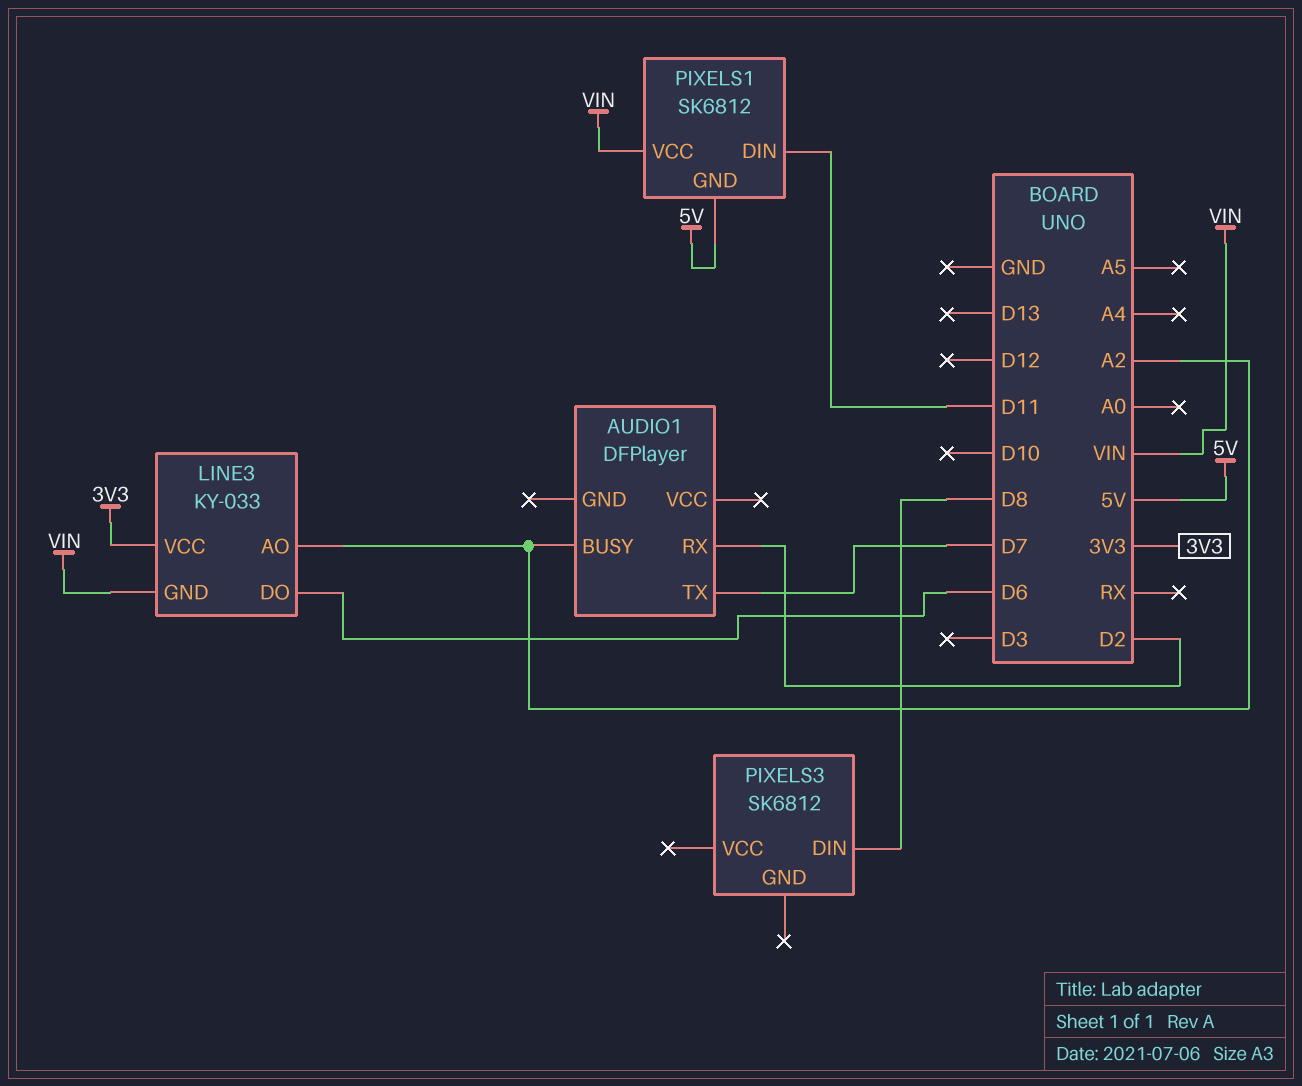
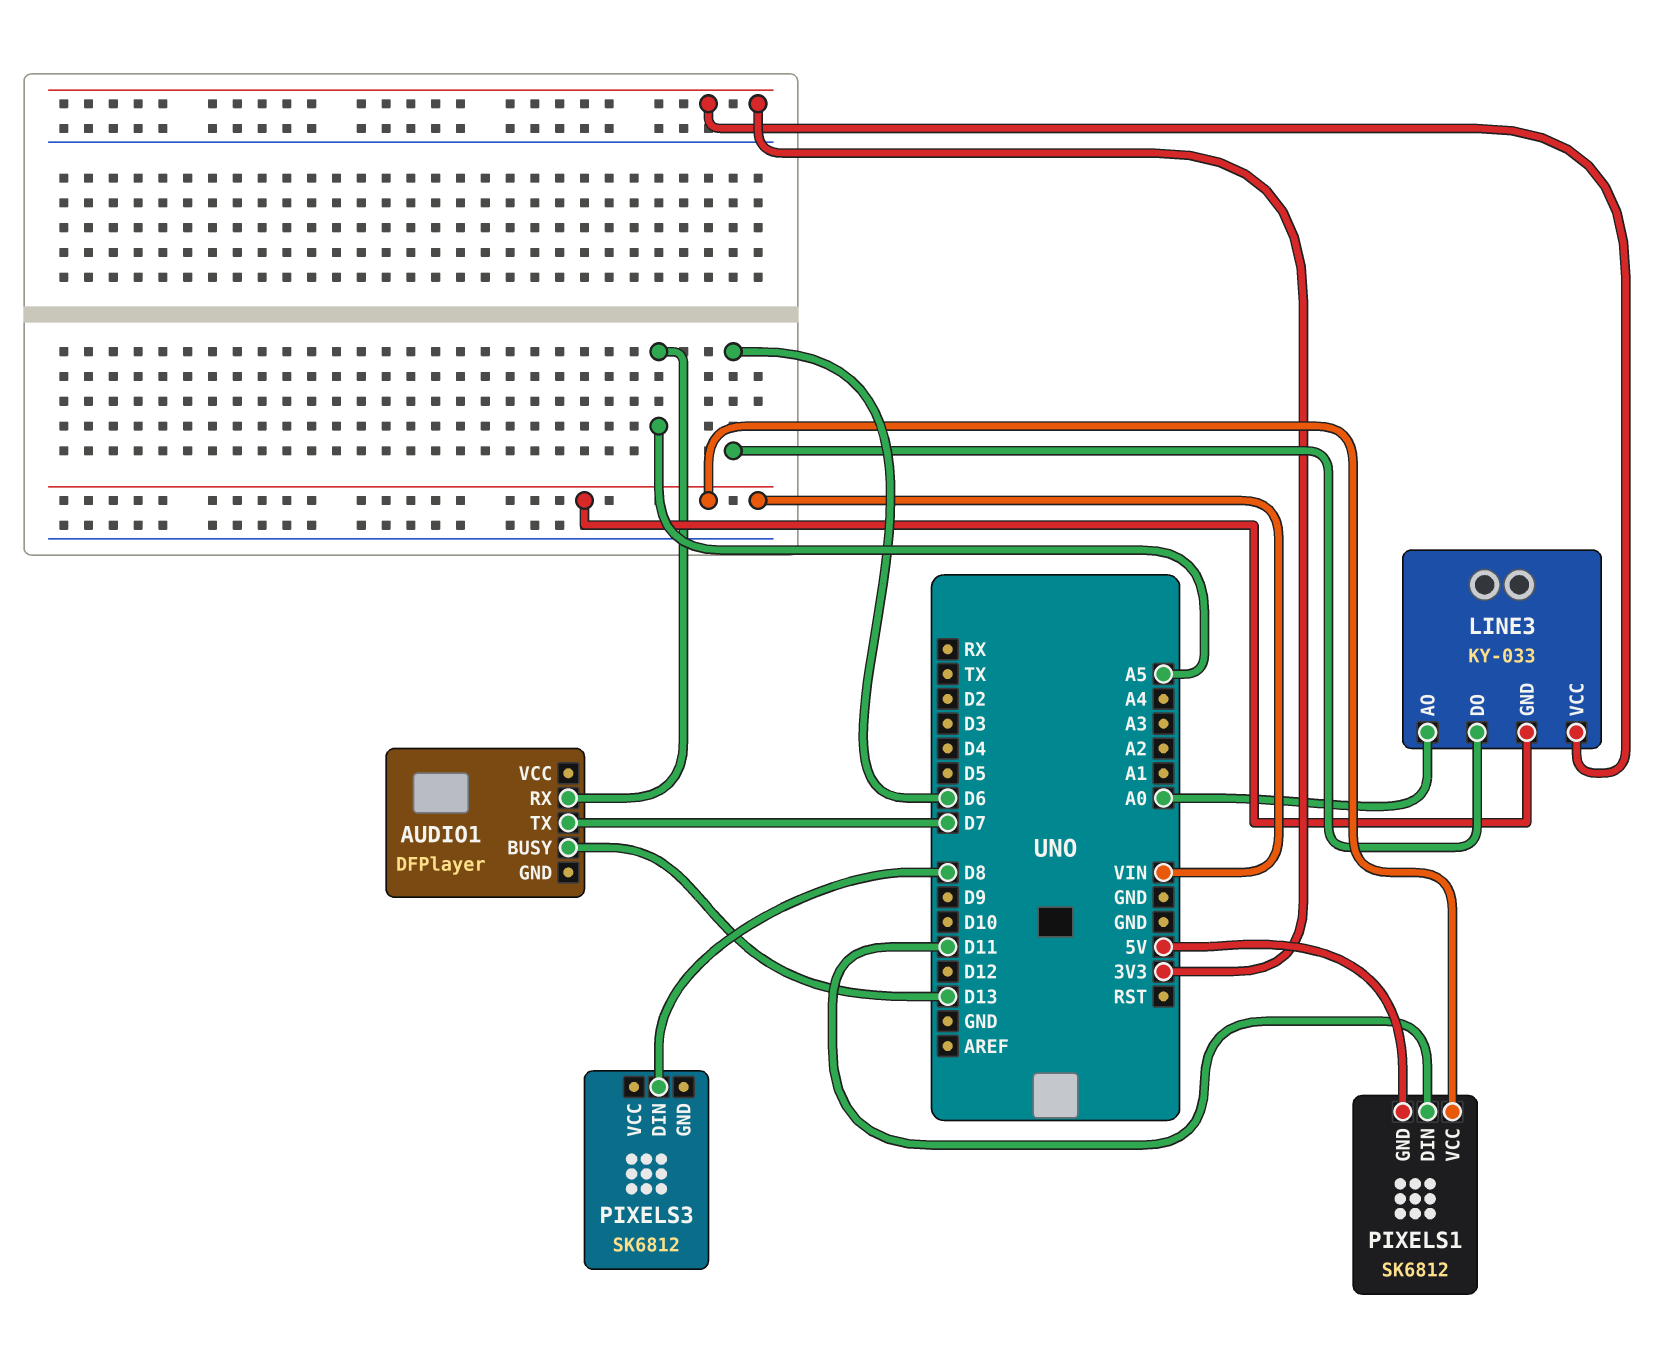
AUDIO1 pin BUSY: A2 -> D13
AUDIO1 pin RX: D2 -> A5
LINE3 pin AO: A2 -> A0

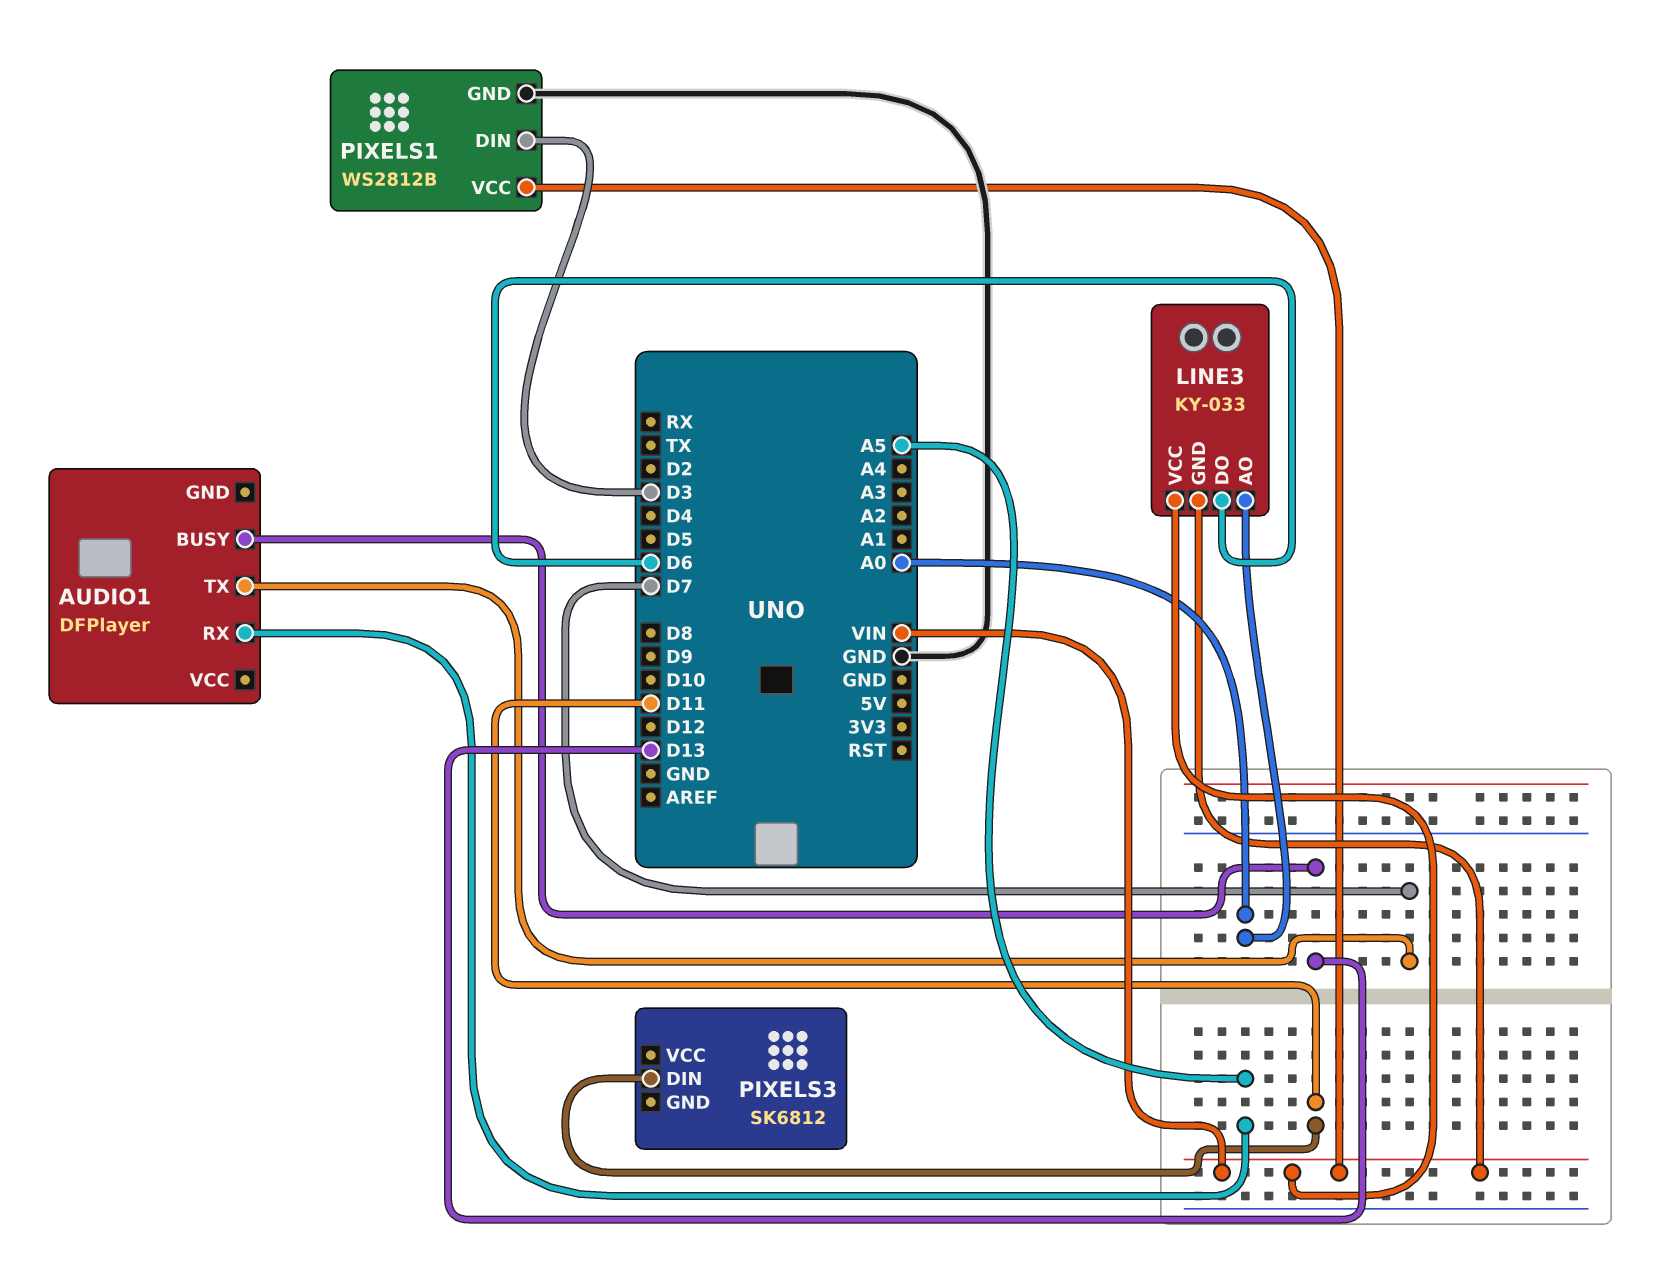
LINE3 pin VCC: 3V3 -> VIN
PIXELS1: SK6812 -> WS2812B
PIXELS1 pin DIN: D11 -> D3
PIXELS1 pin GND: 5V -> GND
PIXELS3 pin DIN: D8 -> D11

